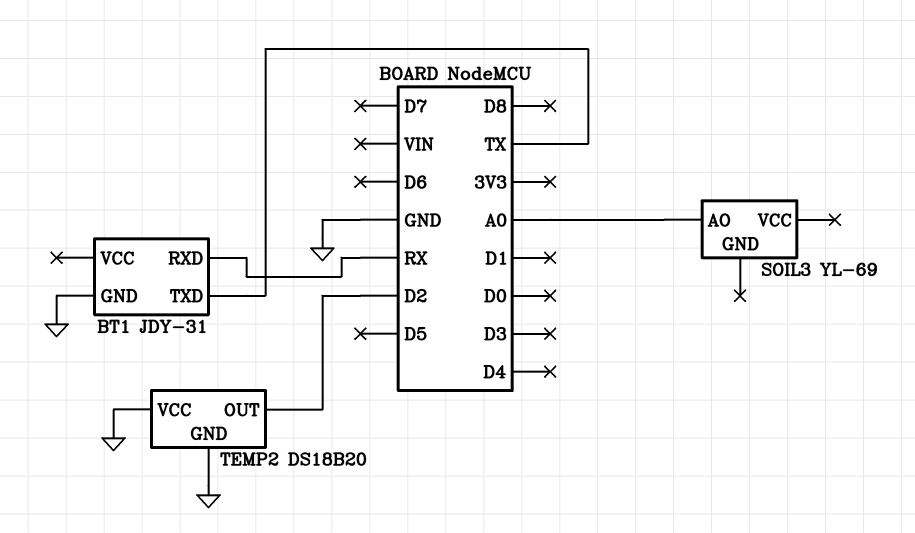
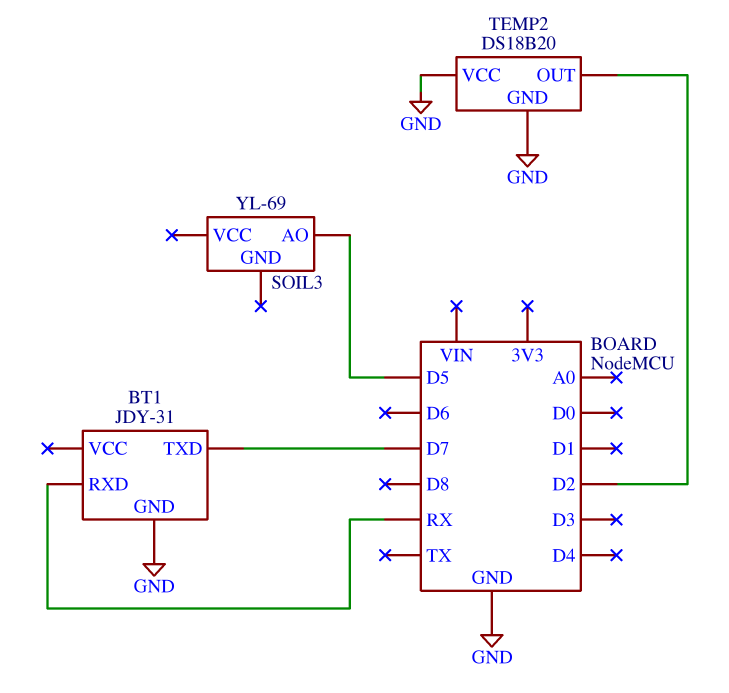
BT1 pin TXD: TX -> D7
SOIL3 pin AO: A0 -> D5

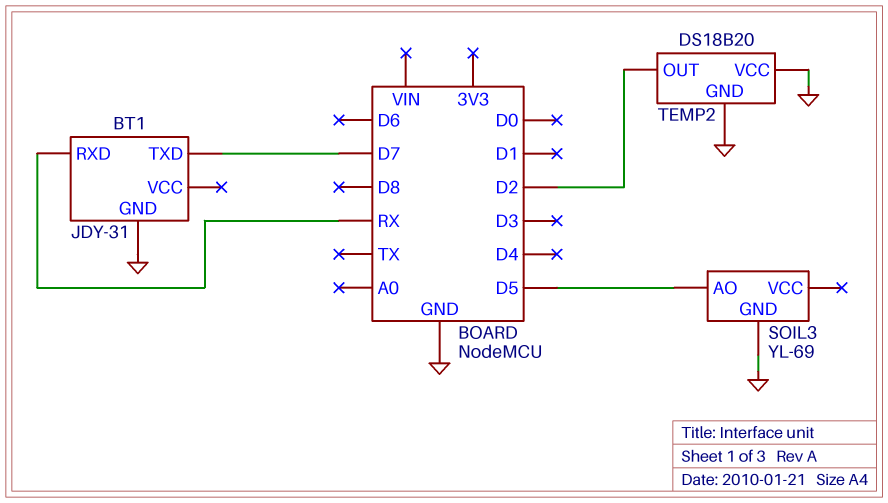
SOIL3 pin GND: none -> GND

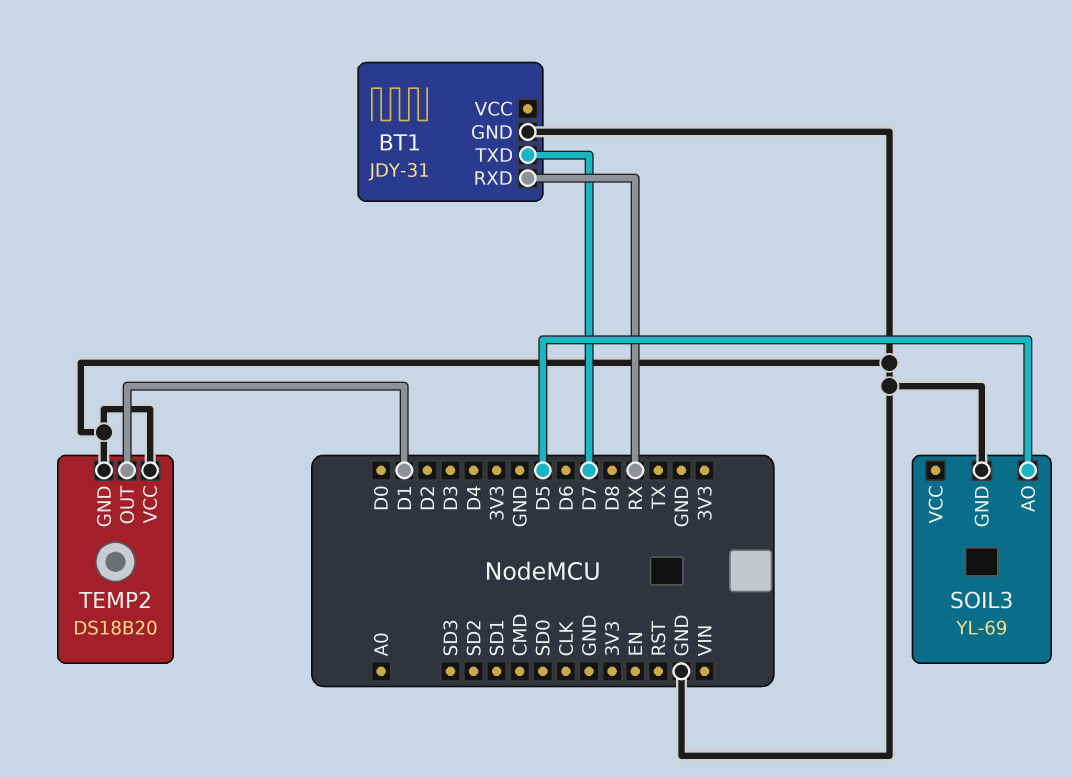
TEMP2 pin OUT: D2 -> D1

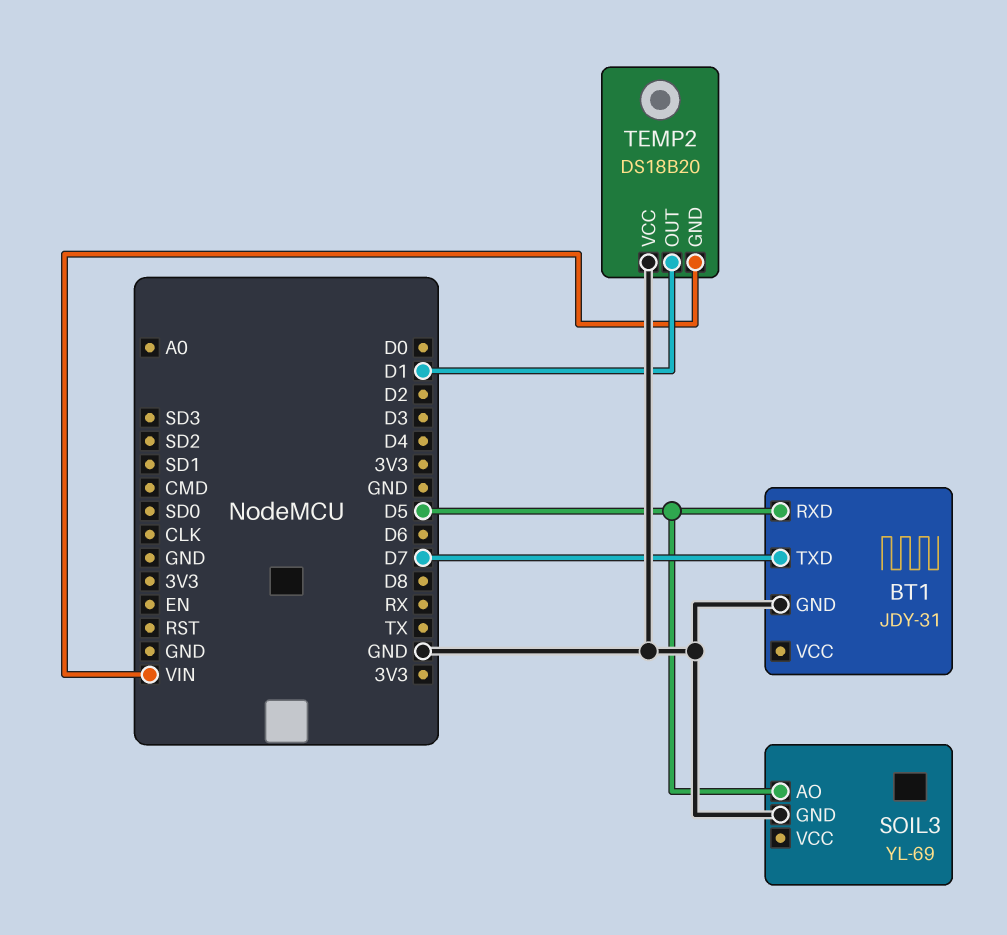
BT1 pin RXD: RX -> D5
TEMP2 pin GND: GND -> VIN

